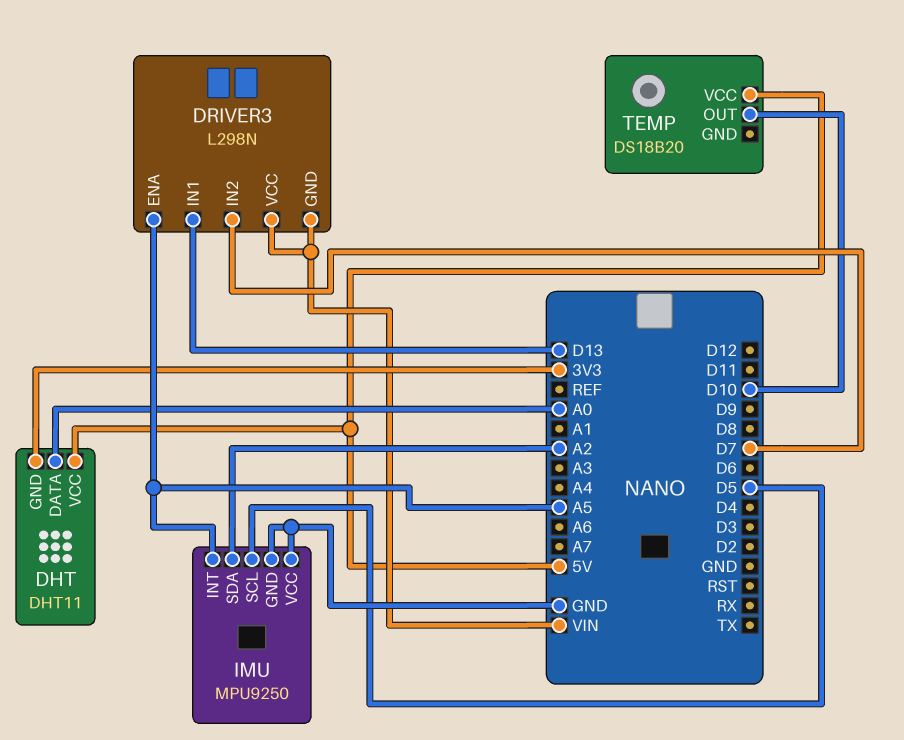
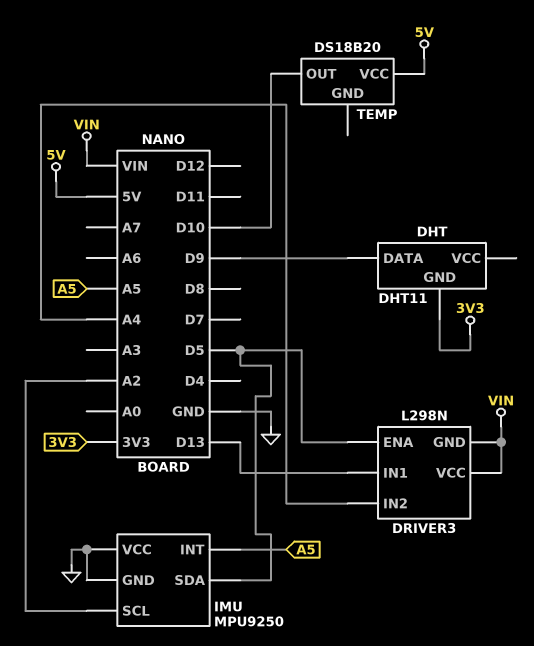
DHT pin DATA: A0 -> D9
DHT pin VCC: 5V -> none
DRIVER3 pin ENA: A5 -> D5
DRIVER3 pin IN2: D7 -> A4
IMU pin SCL: D5 -> A2
IMU pin SDA: A2 -> D5

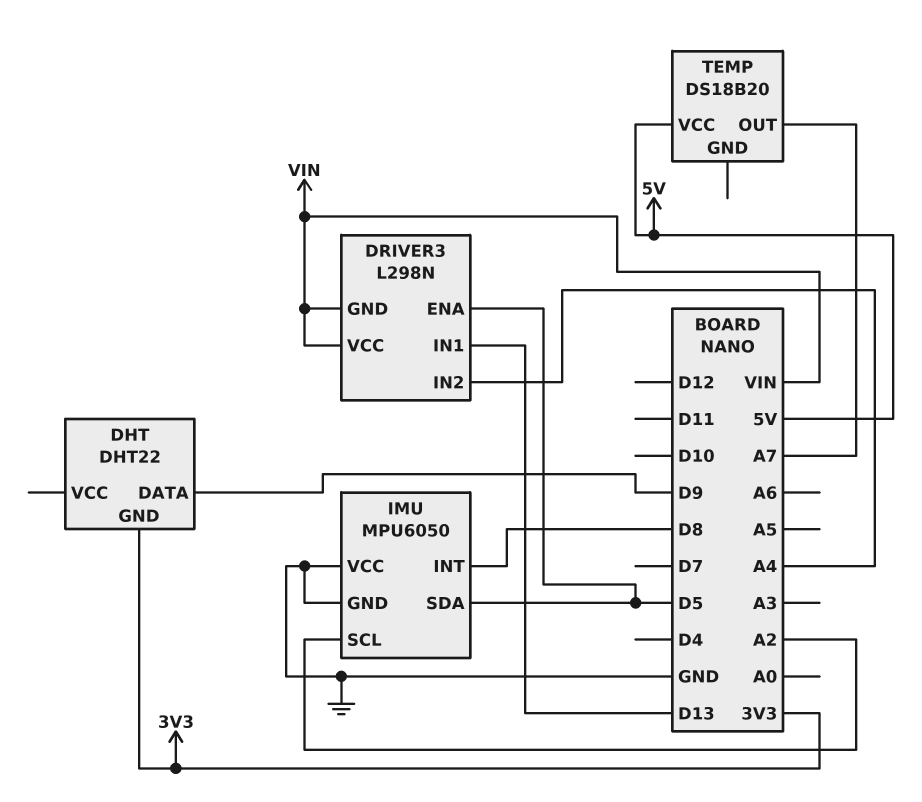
DHT: DHT11 -> DHT22
IMU: MPU9250 -> MPU6050
IMU pin INT: A5 -> D8
TEMP pin OUT: D10 -> A7

